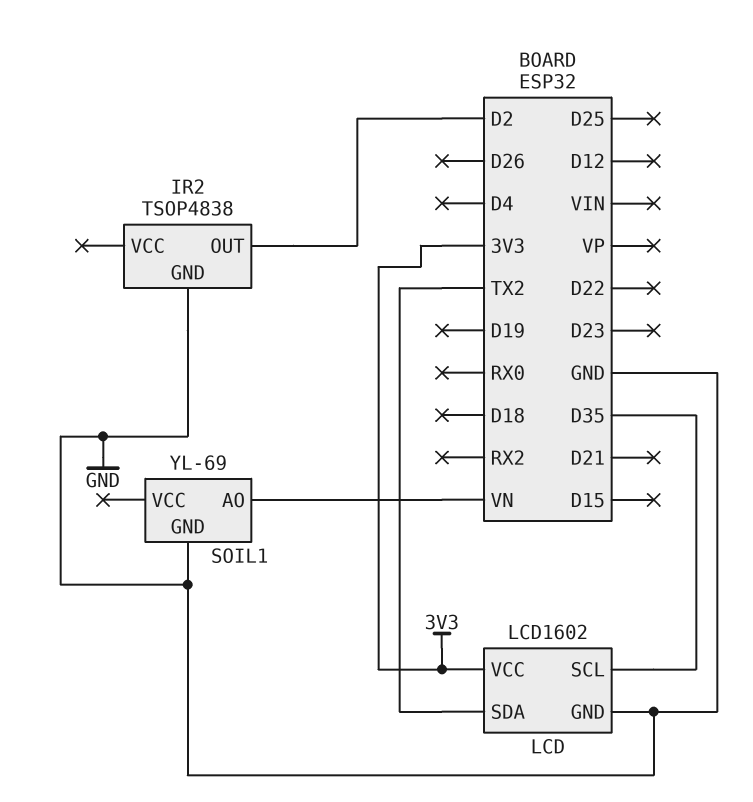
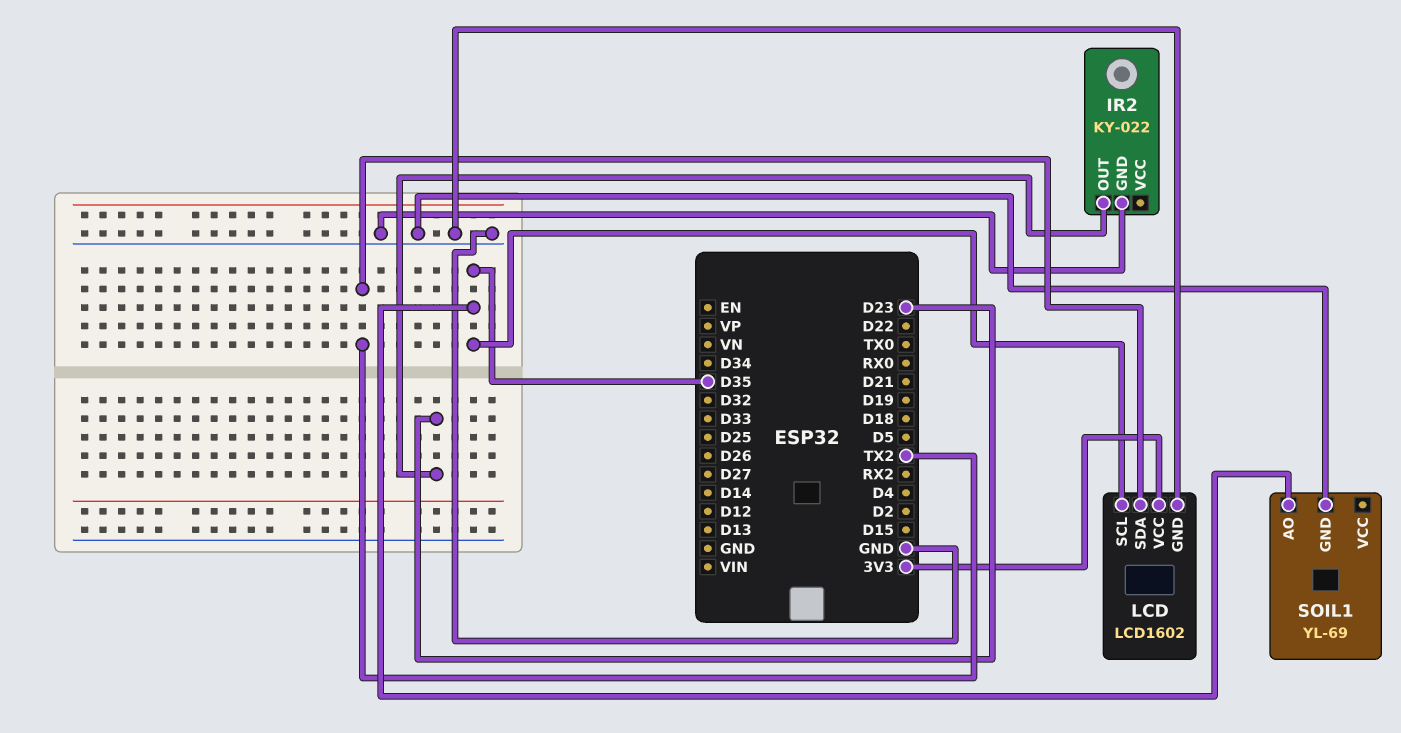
IR2: TSOP4838 -> KY-022
IR2 pin OUT: D2 -> D23
SOIL1 pin AO: VN -> D35

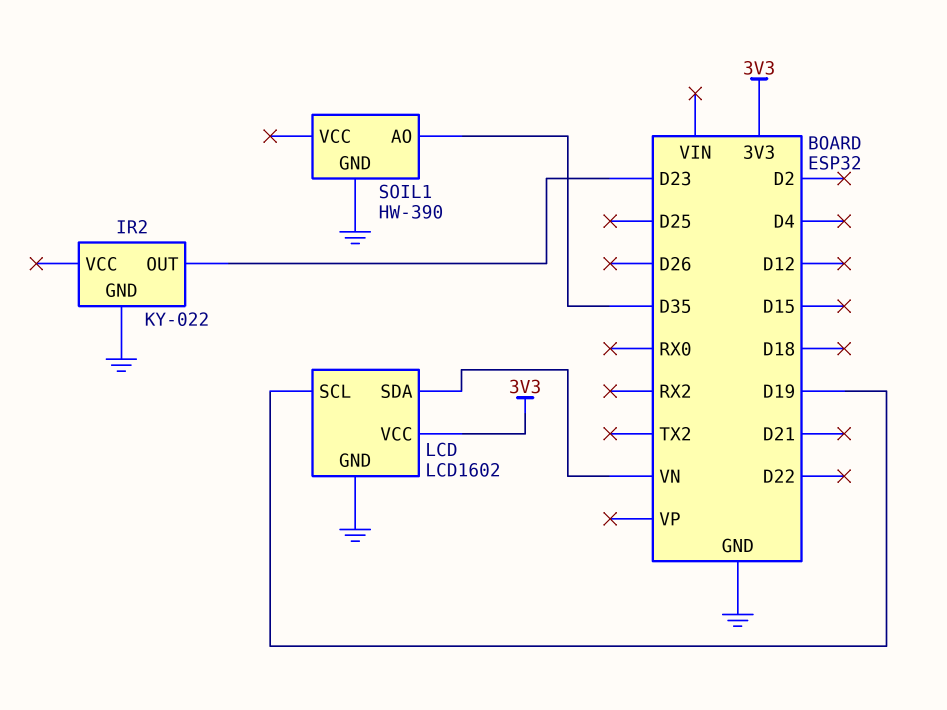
LCD pin SCL: D35 -> D19
LCD pin SDA: TX2 -> VN
SOIL1: YL-69 -> HW-390

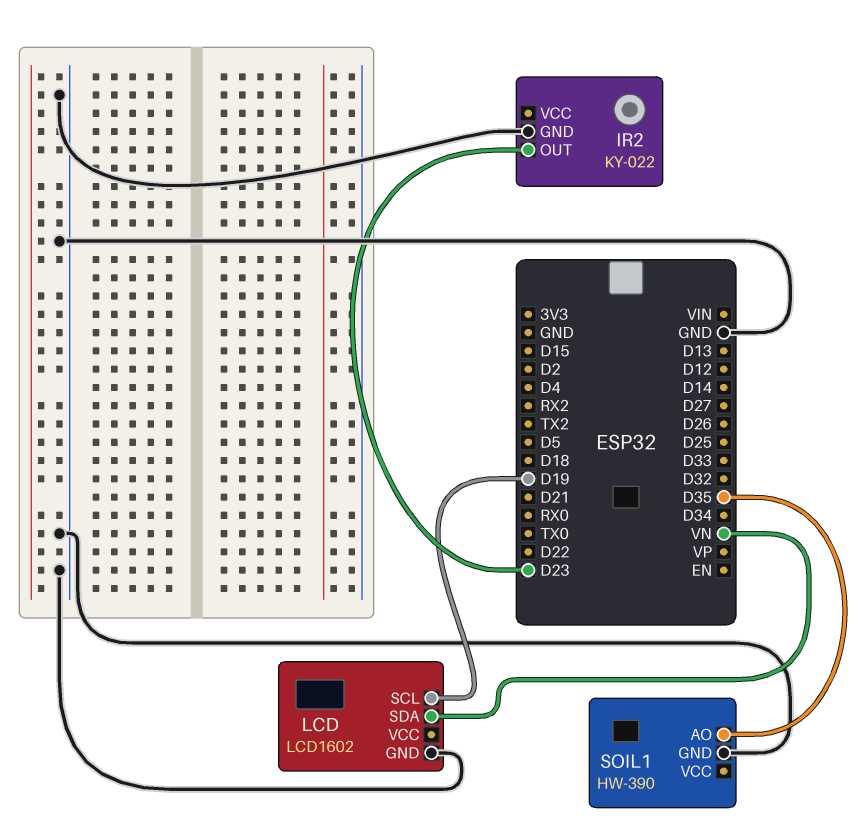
LCD pin VCC: 3V3 -> none

